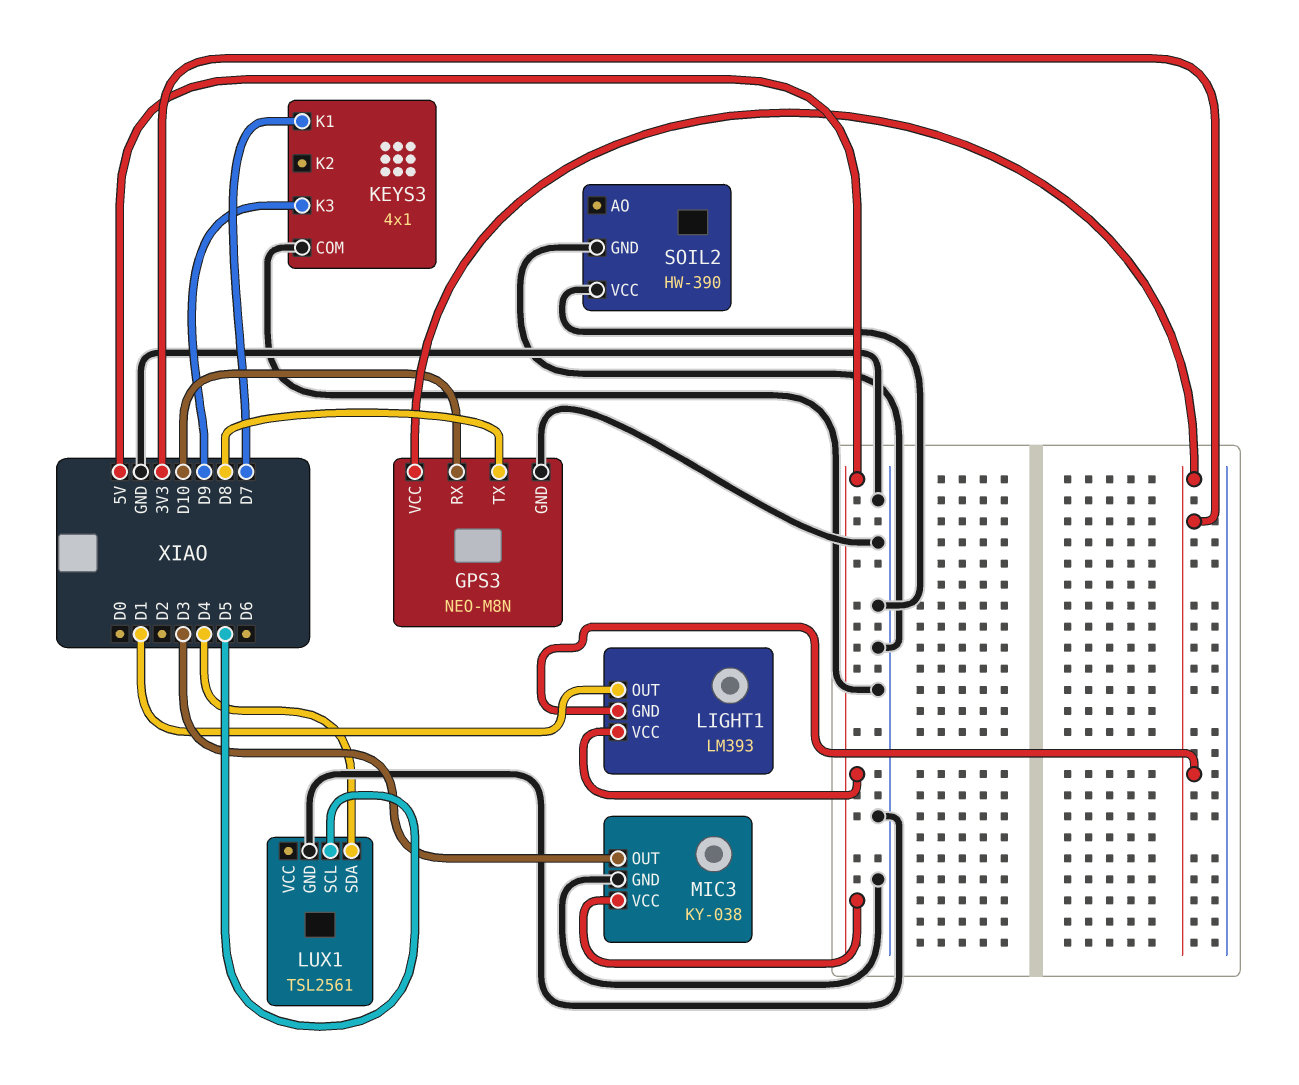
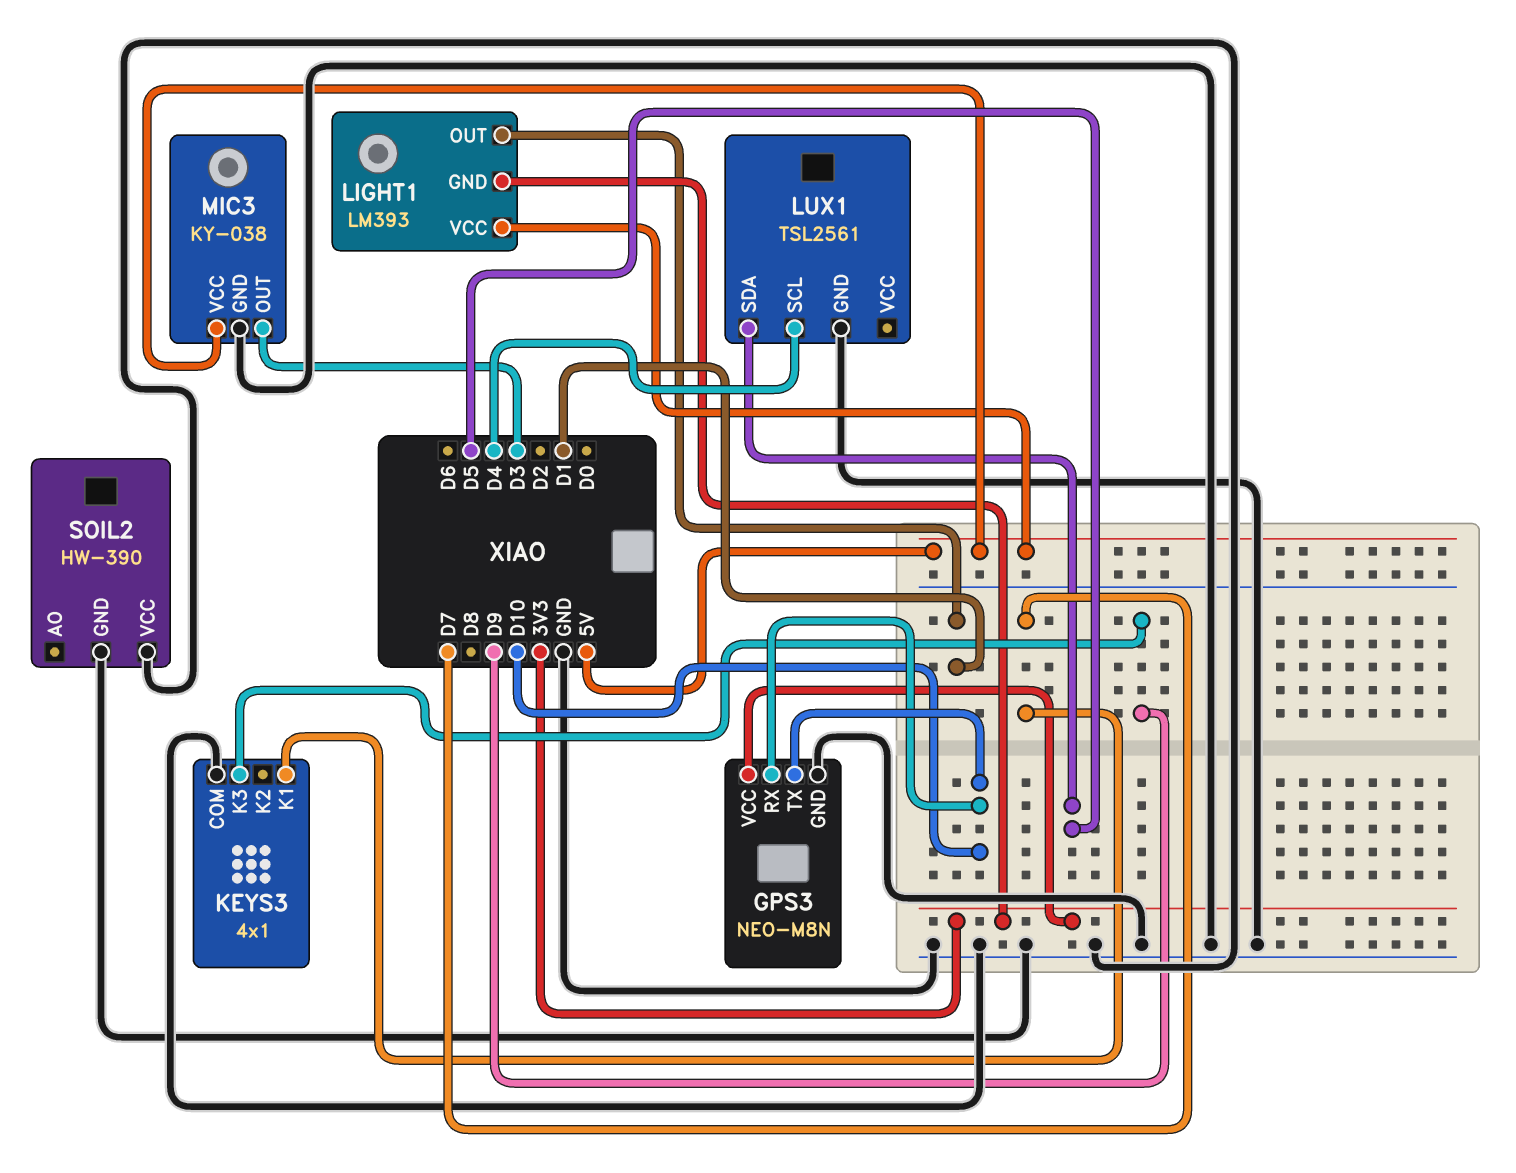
GPS3 pin TX: D8 -> D10
LUX1 pin SCL: D5 -> D4
LUX1 pin SDA: D4 -> D5

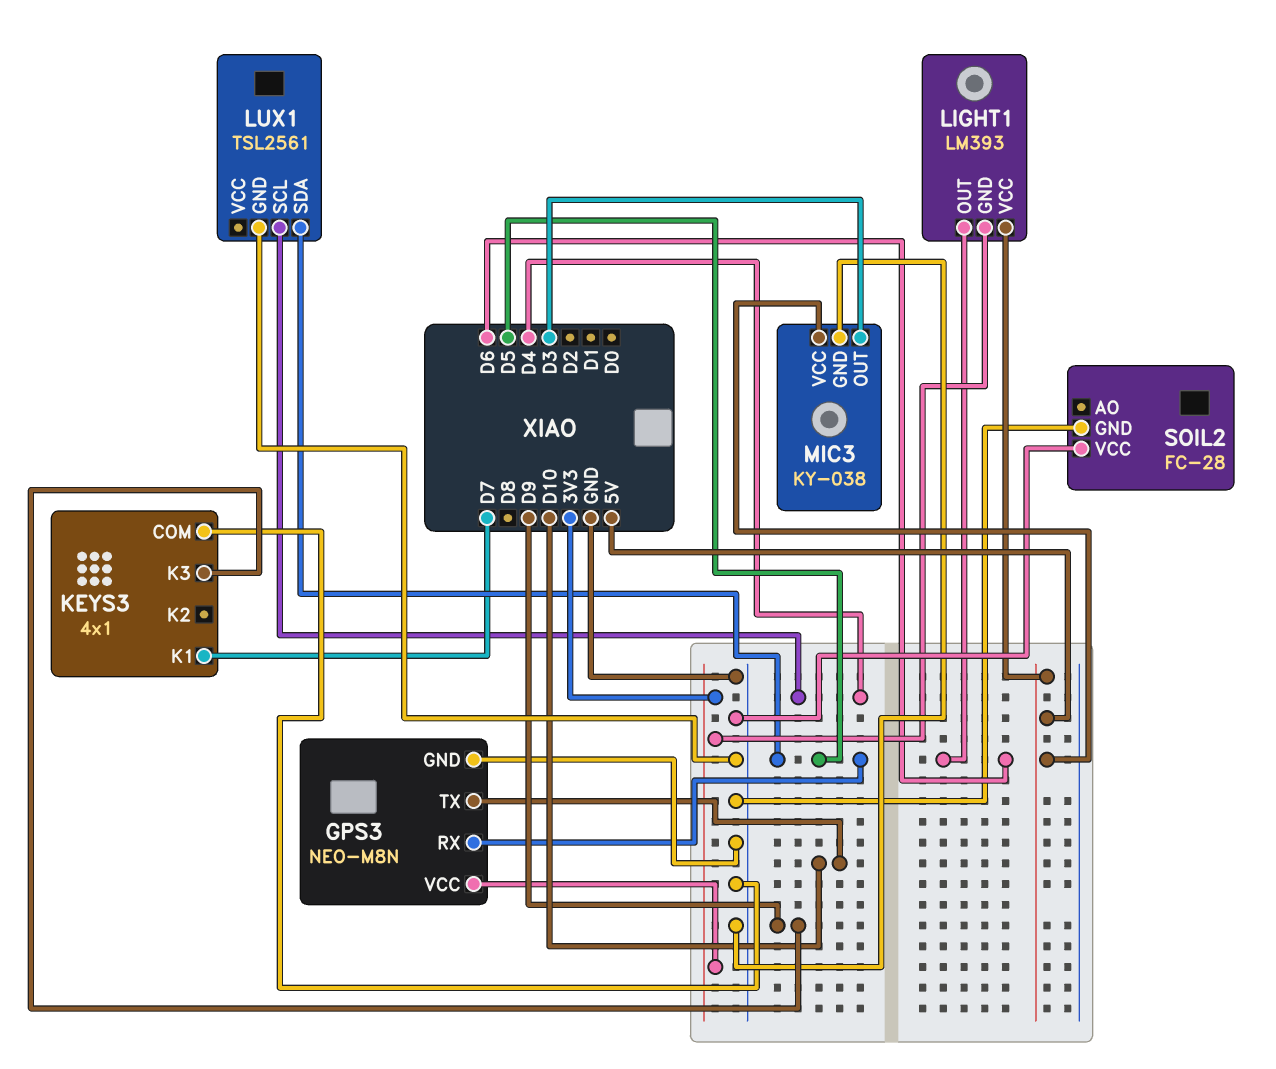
GPS3 pin RX: D10 -> D5
LIGHT1 pin OUT: D1 -> D6
SOIL2: HW-390 -> FC-28

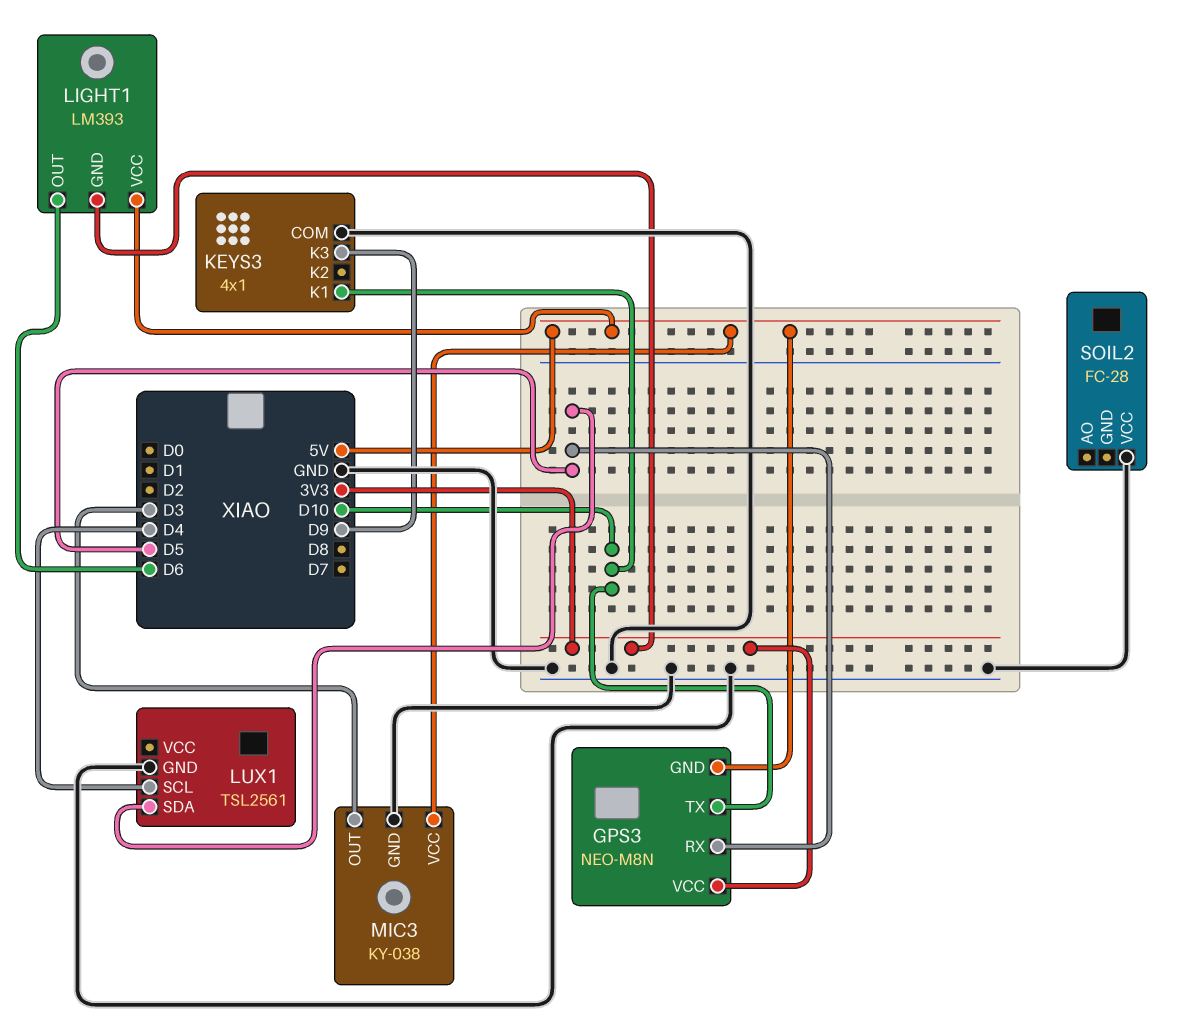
GPS3 pin GND: GND -> 5V
KEYS3 pin K1: D7 -> D10
SOIL2 pin GND: GND -> none

